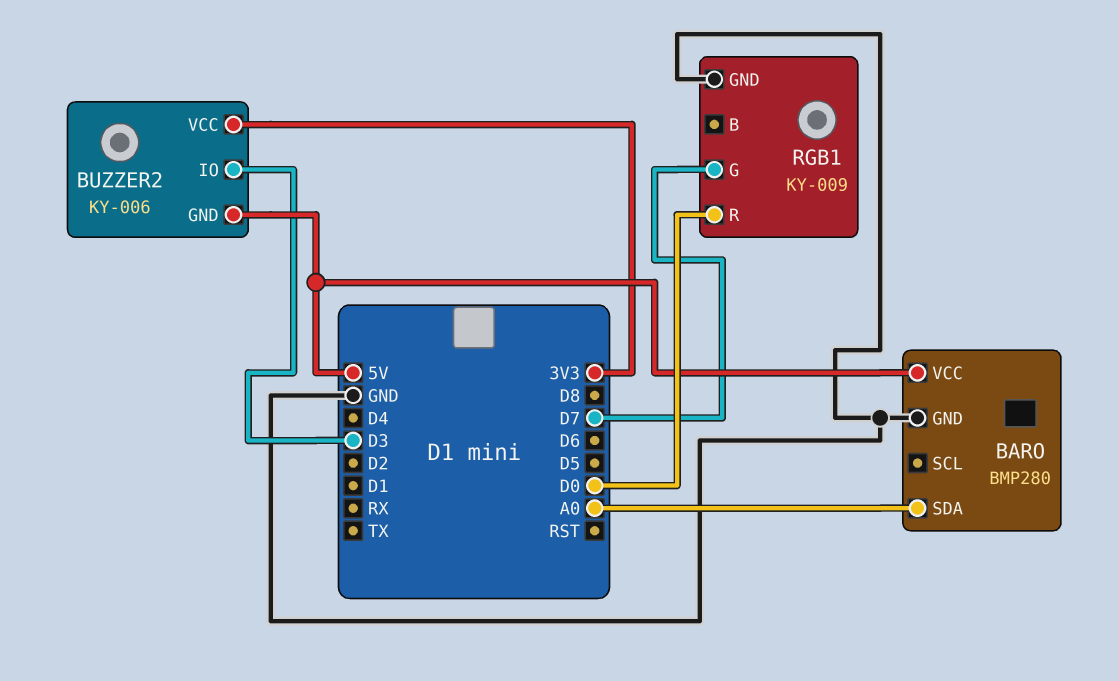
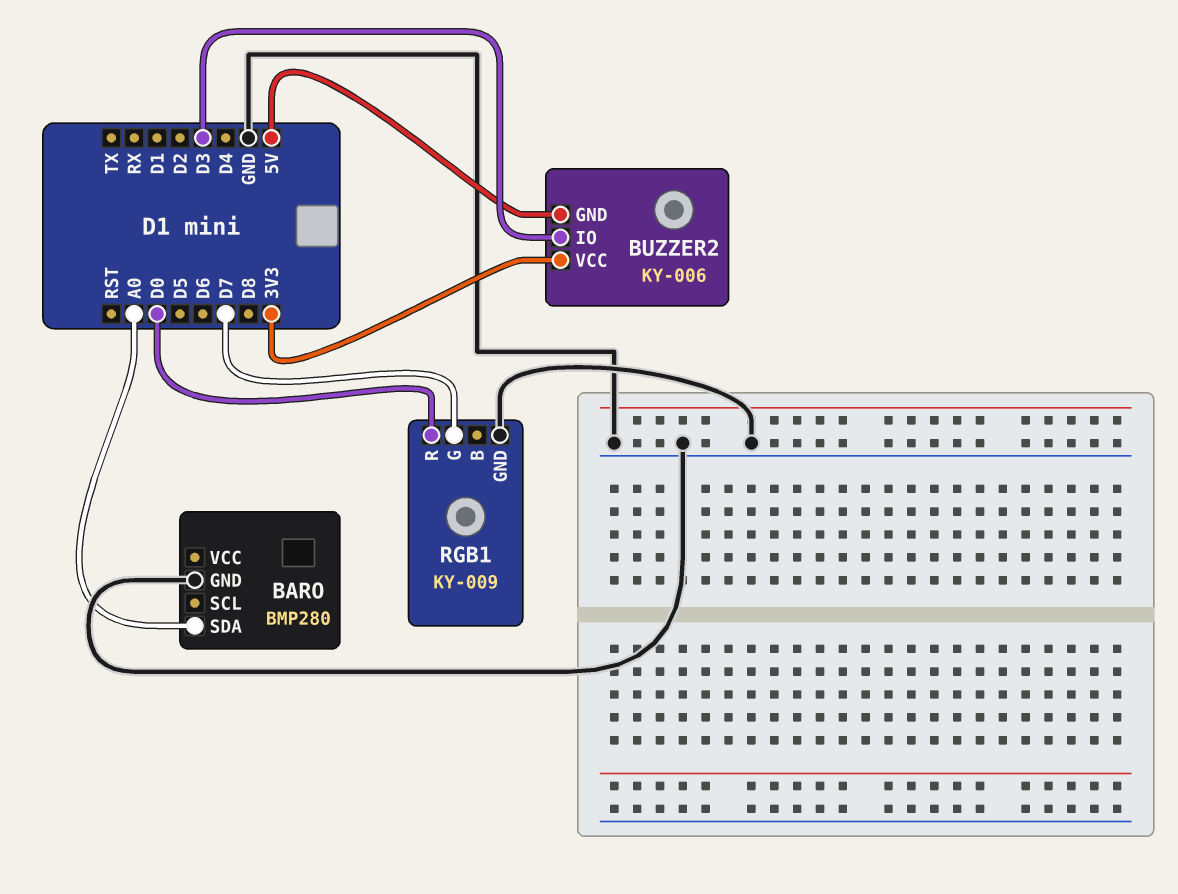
BARO pin VCC: 5V -> none

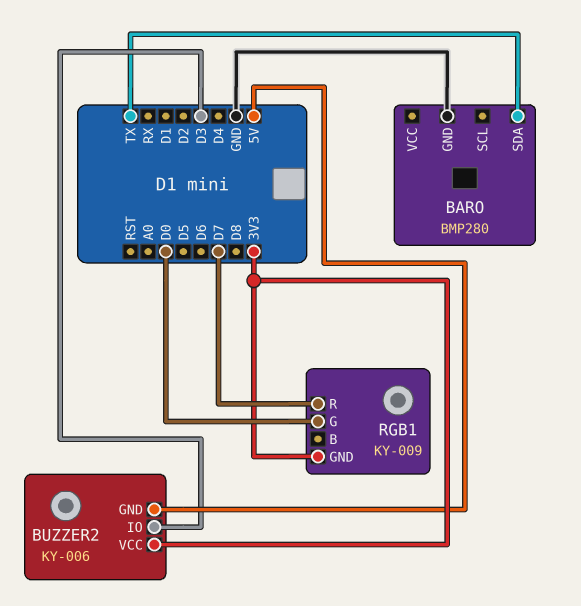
BARO pin SDA: A0 -> TX
RGB1 pin G: D7 -> D0
RGB1 pin GND: GND -> 3V3
RGB1 pin R: D0 -> D7

